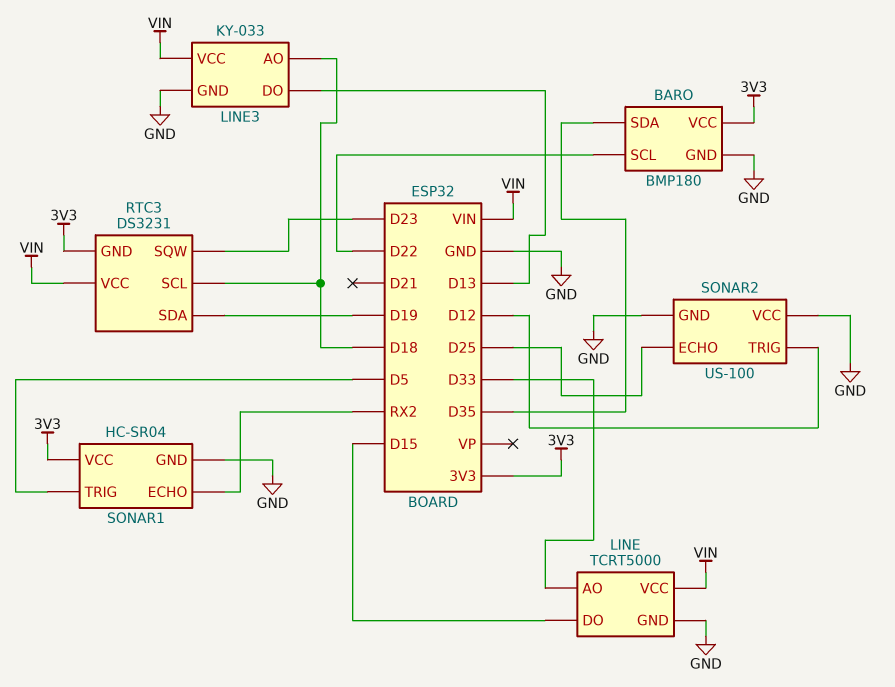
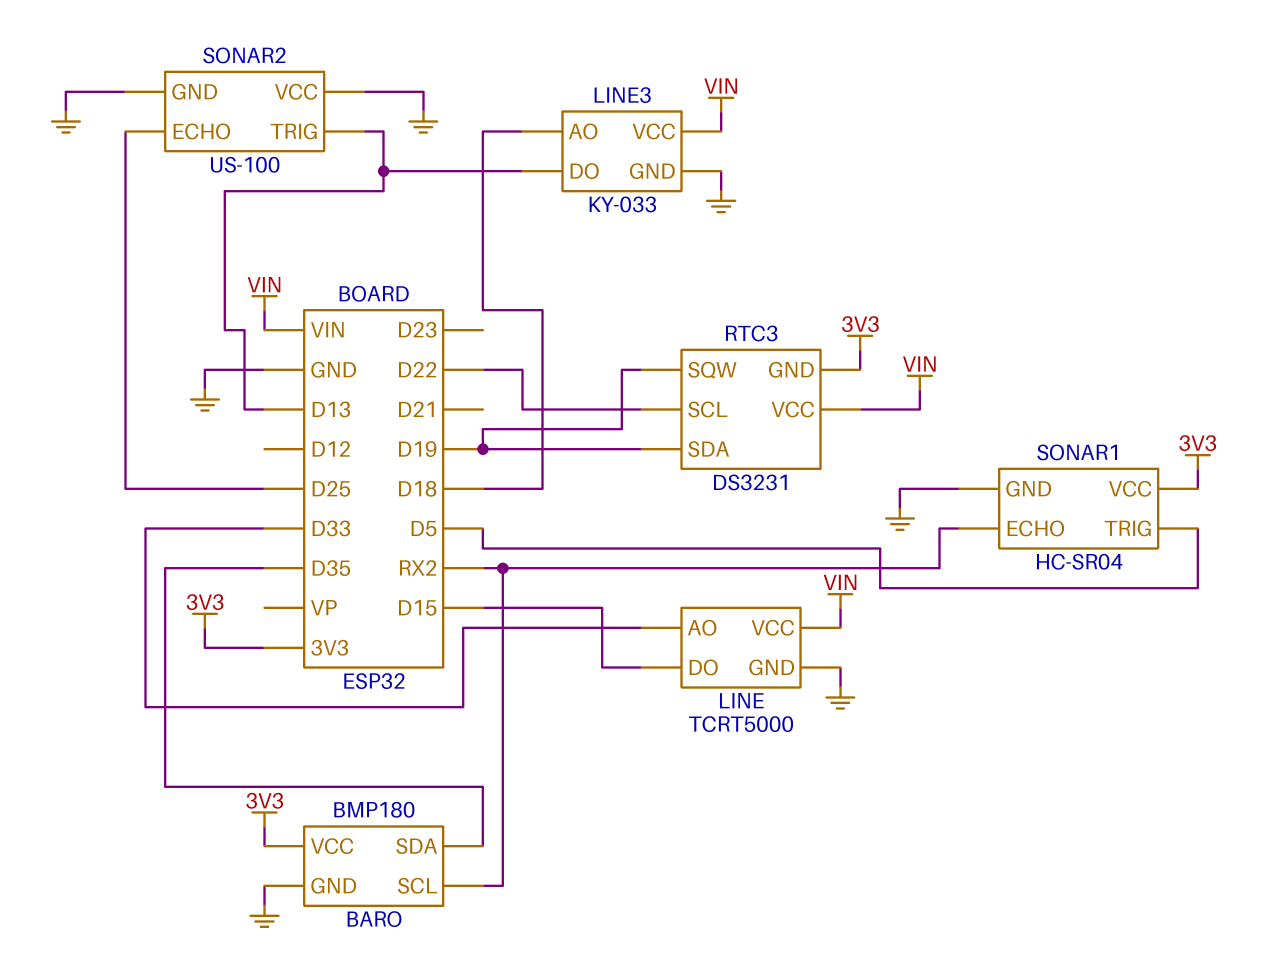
BARO pin SCL: D22 -> RX2
RTC3 pin SCL: D18 -> D22
RTC3 pin SQW: D23 -> D19
SONAR2 pin TRIG: D12 -> D13

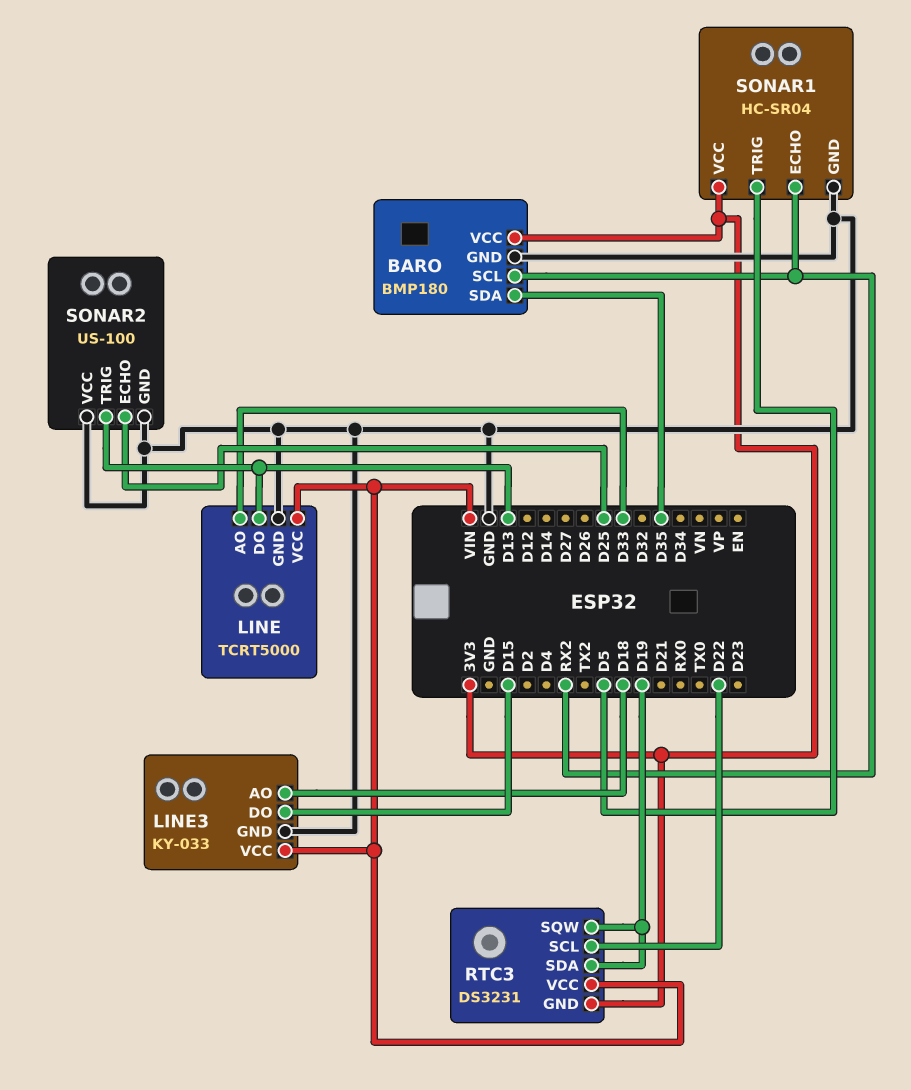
LINE pin DO: D15 -> D13
LINE3 pin DO: D13 -> D15

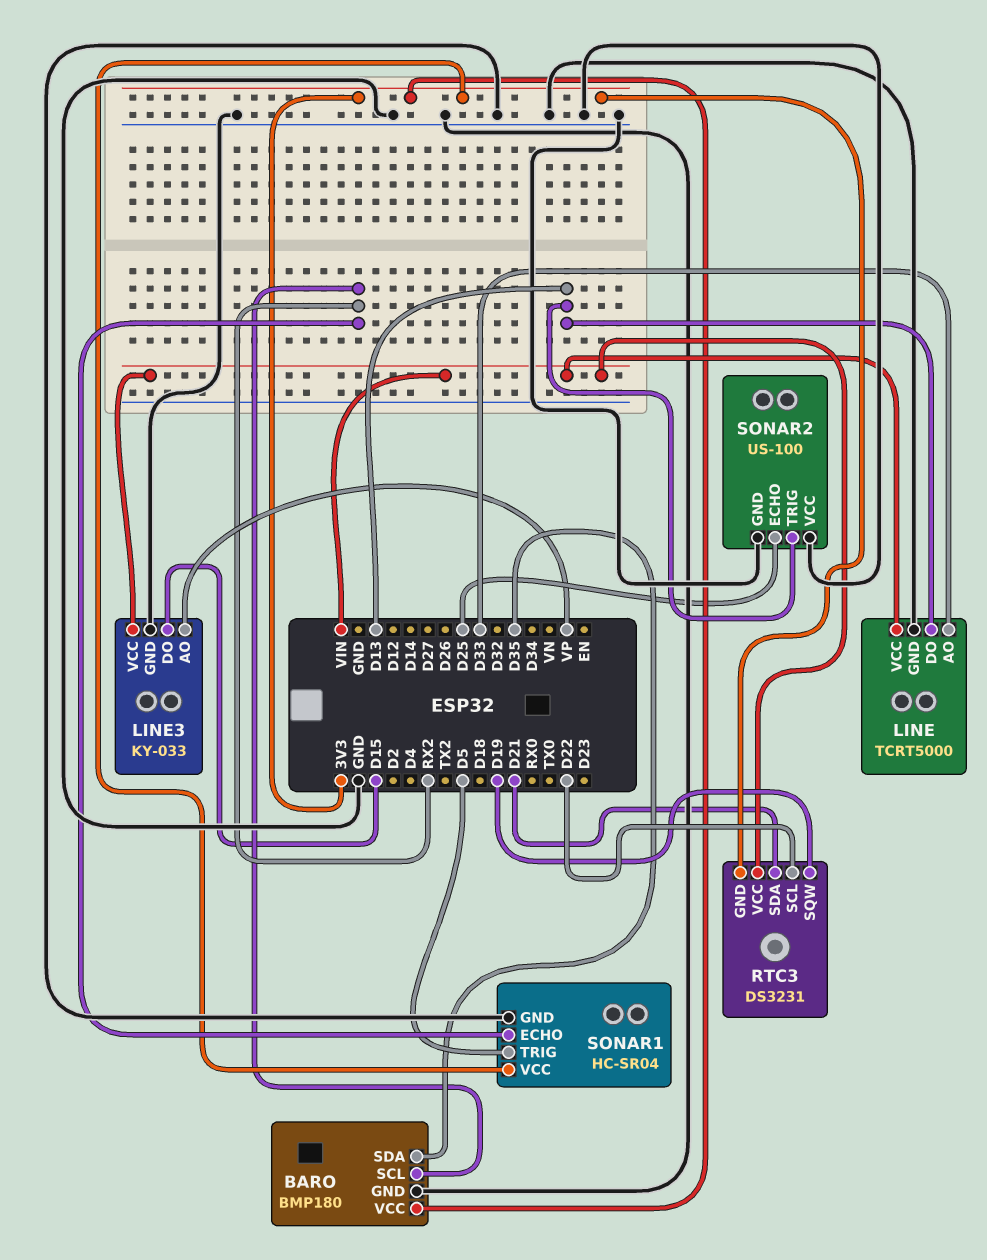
LINE3 pin AO: D18 -> VP
RTC3 pin SDA: D19 -> D21

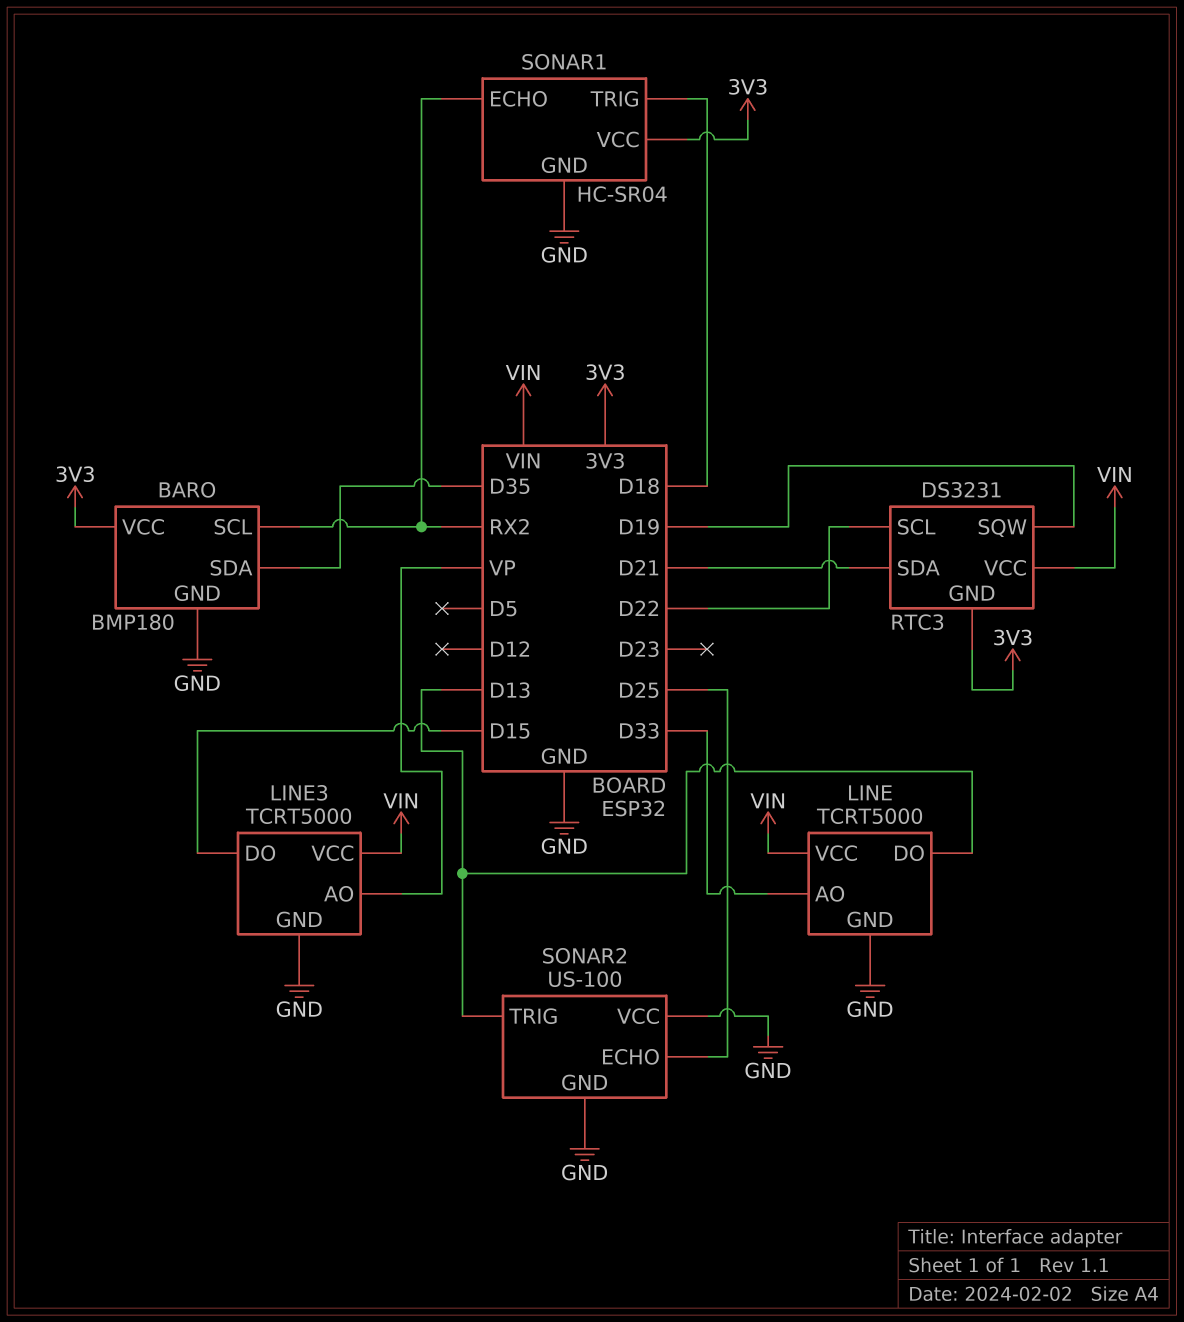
LINE3: KY-033 -> TCRT5000
SONAR1 pin TRIG: D5 -> D18

